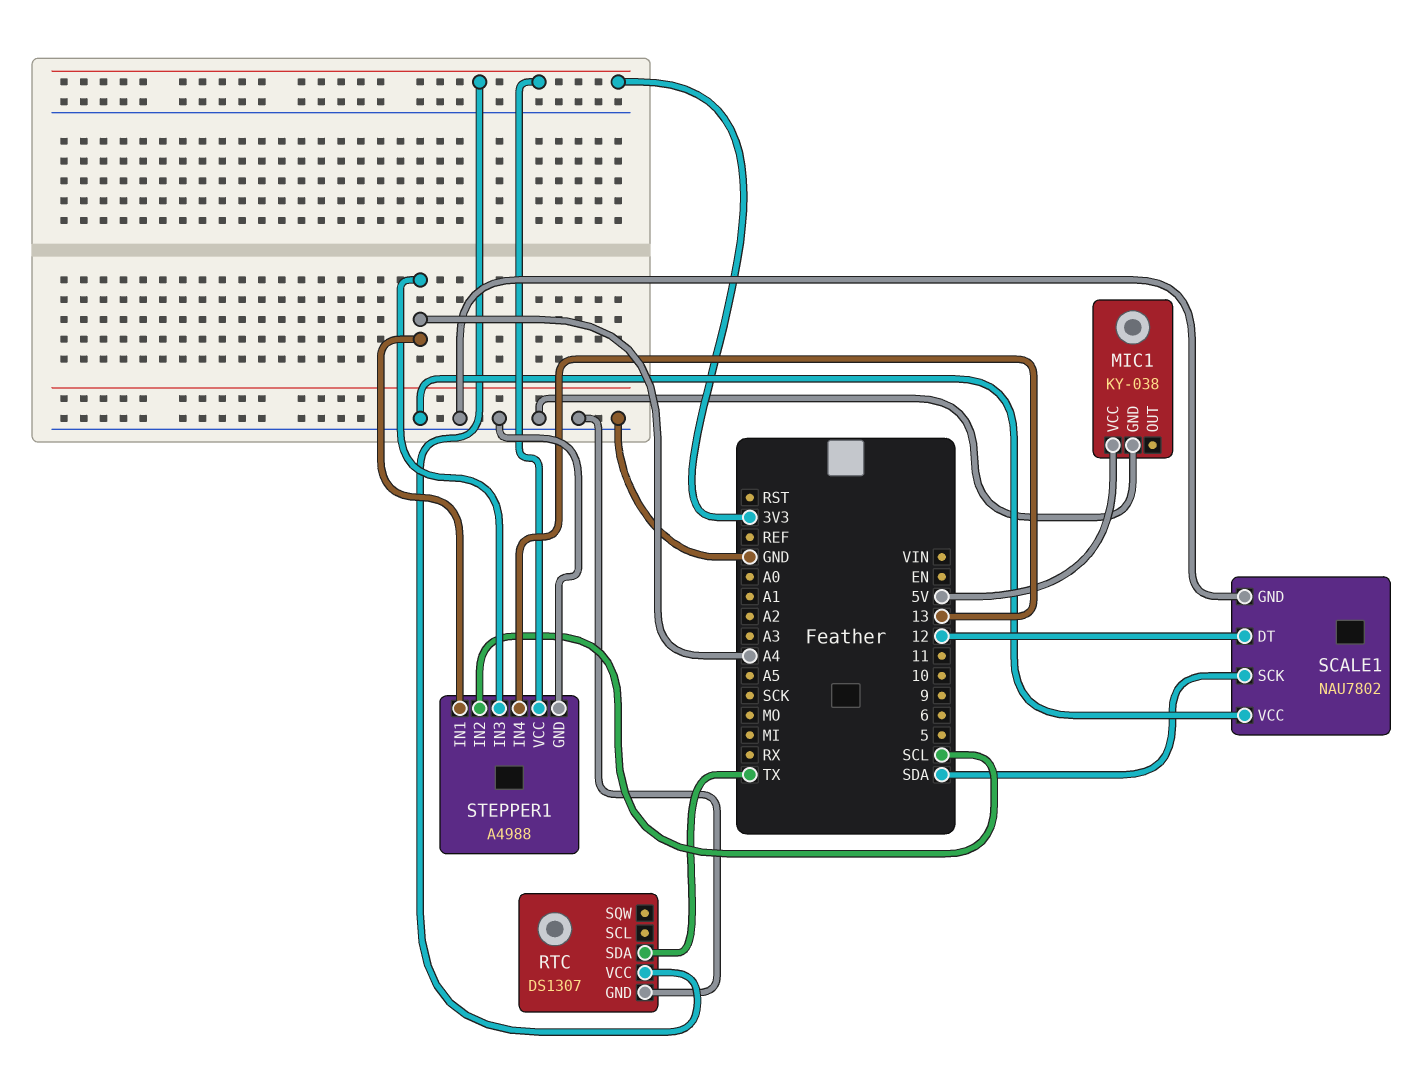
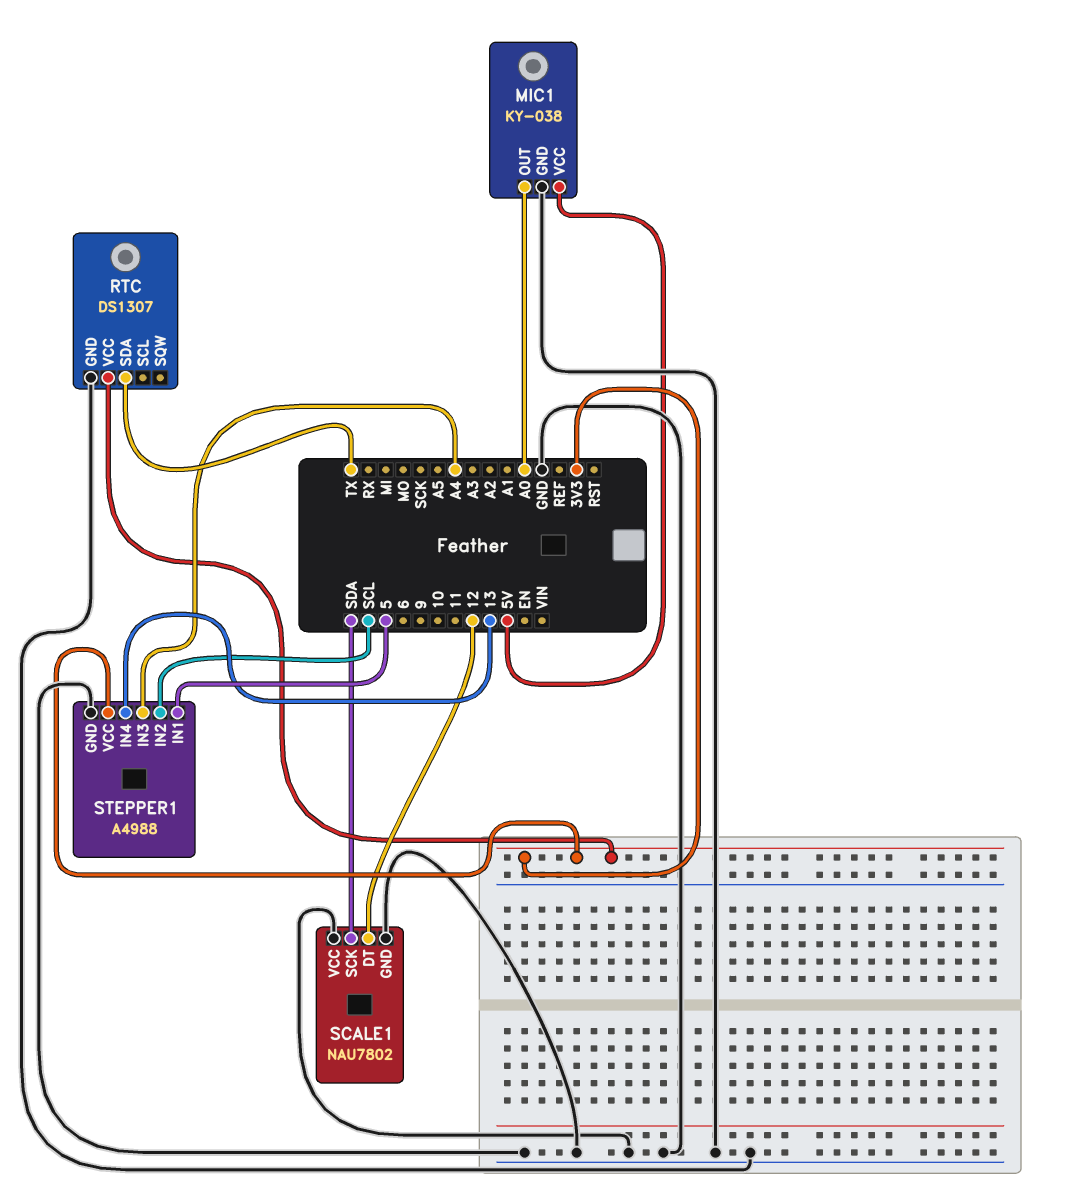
MIC1 pin OUT: none -> A0
STEPPER1 pin IN1: A4 -> 5

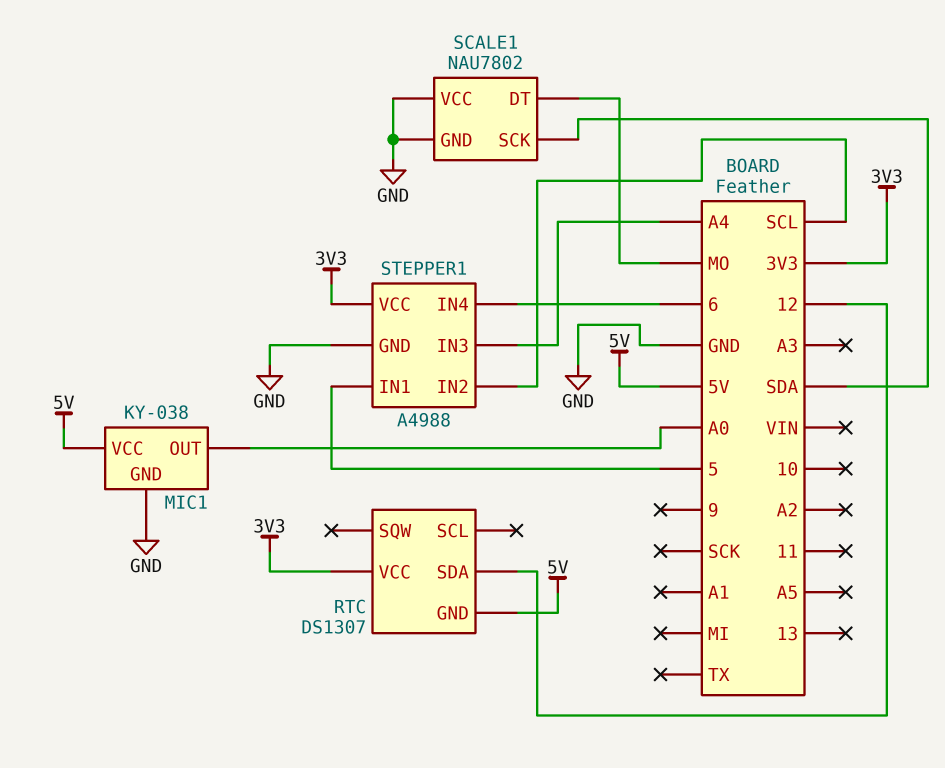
RTC pin GND: GND -> 5V
RTC pin SDA: TX -> 12
SCALE1 pin DT: 12 -> MO
STEPPER1 pin IN4: 13 -> 6

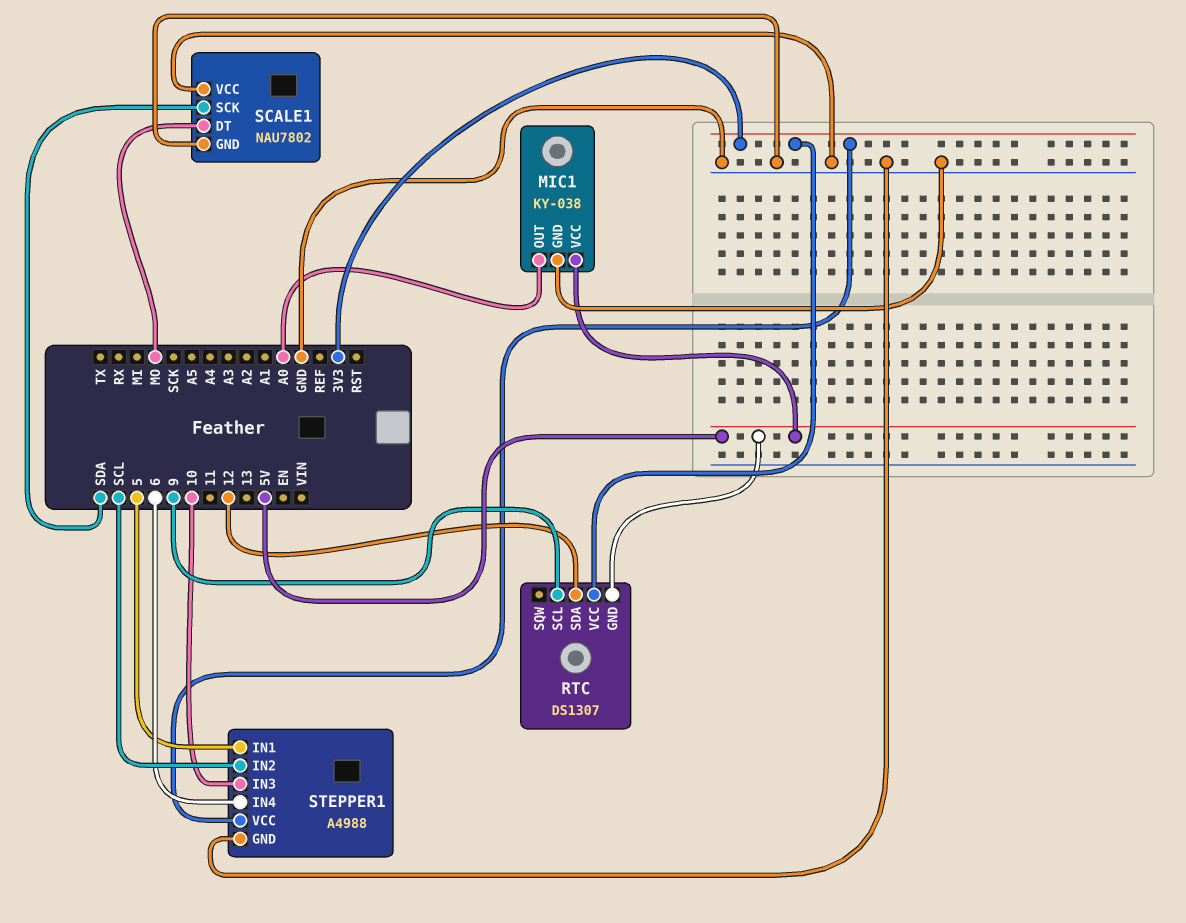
RTC pin SCL: none -> 9
STEPPER1 pin IN3: A4 -> 10

